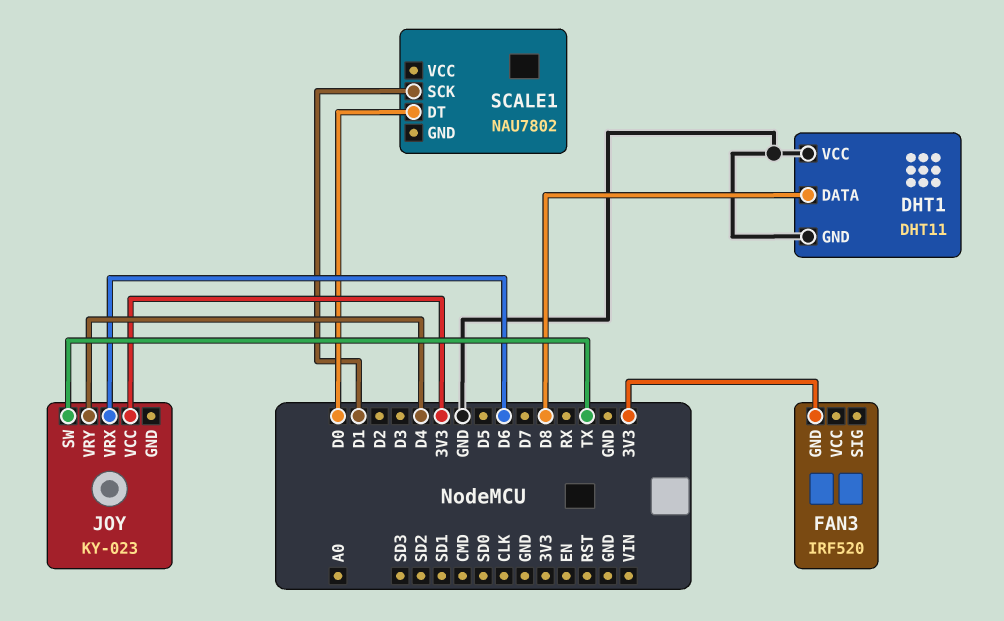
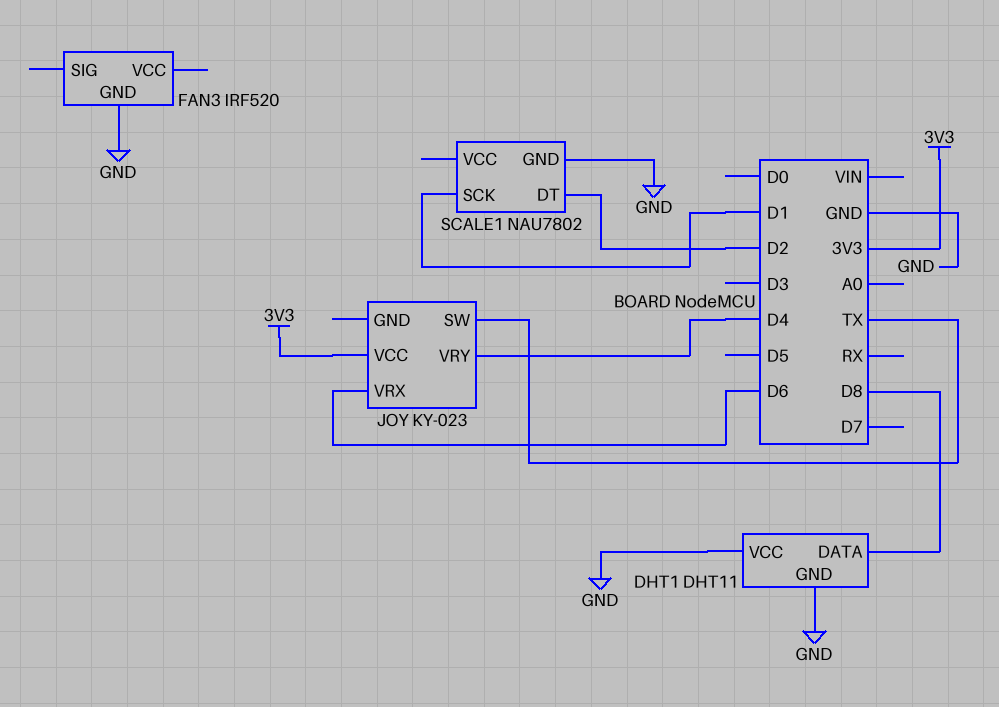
FAN3 pin GND: 3V3 -> GND
SCALE1 pin DT: D0 -> D2
SCALE1 pin GND: none -> GND

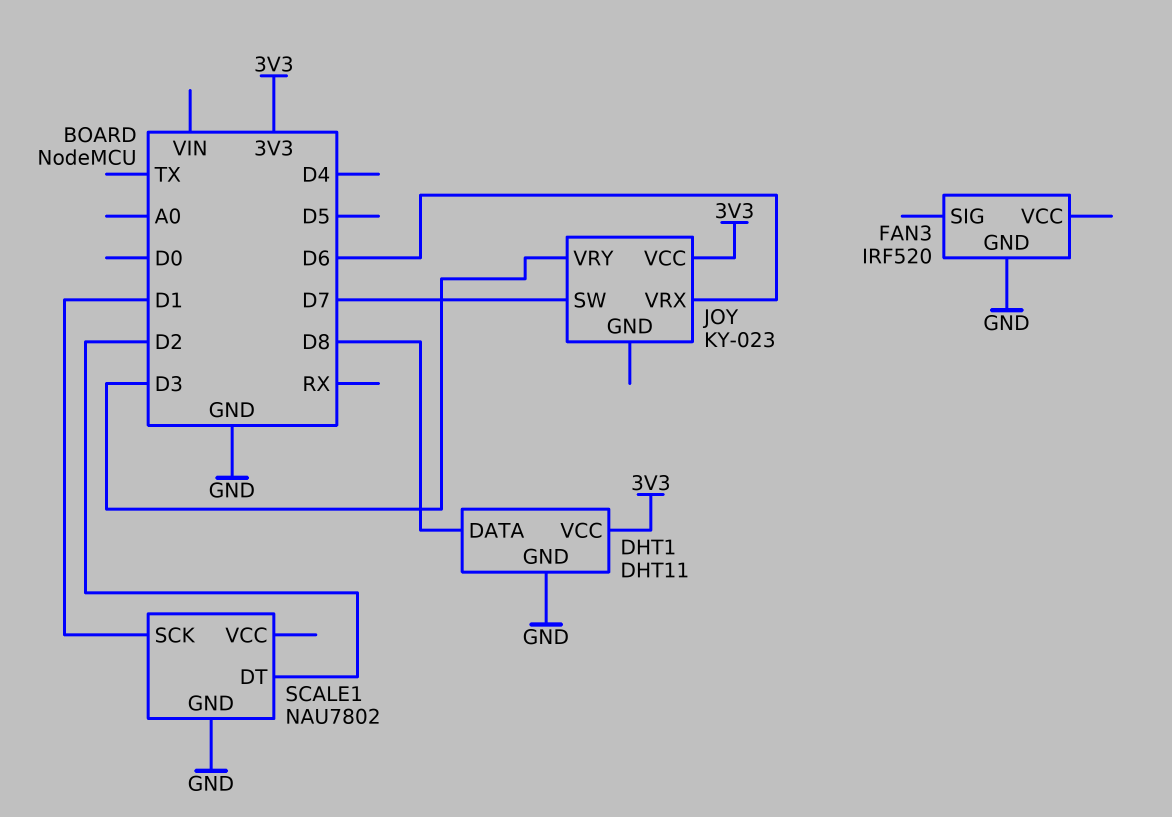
DHT1 pin VCC: GND -> 3V3
JOY pin SW: TX -> D7
JOY pin VRY: D4 -> D3

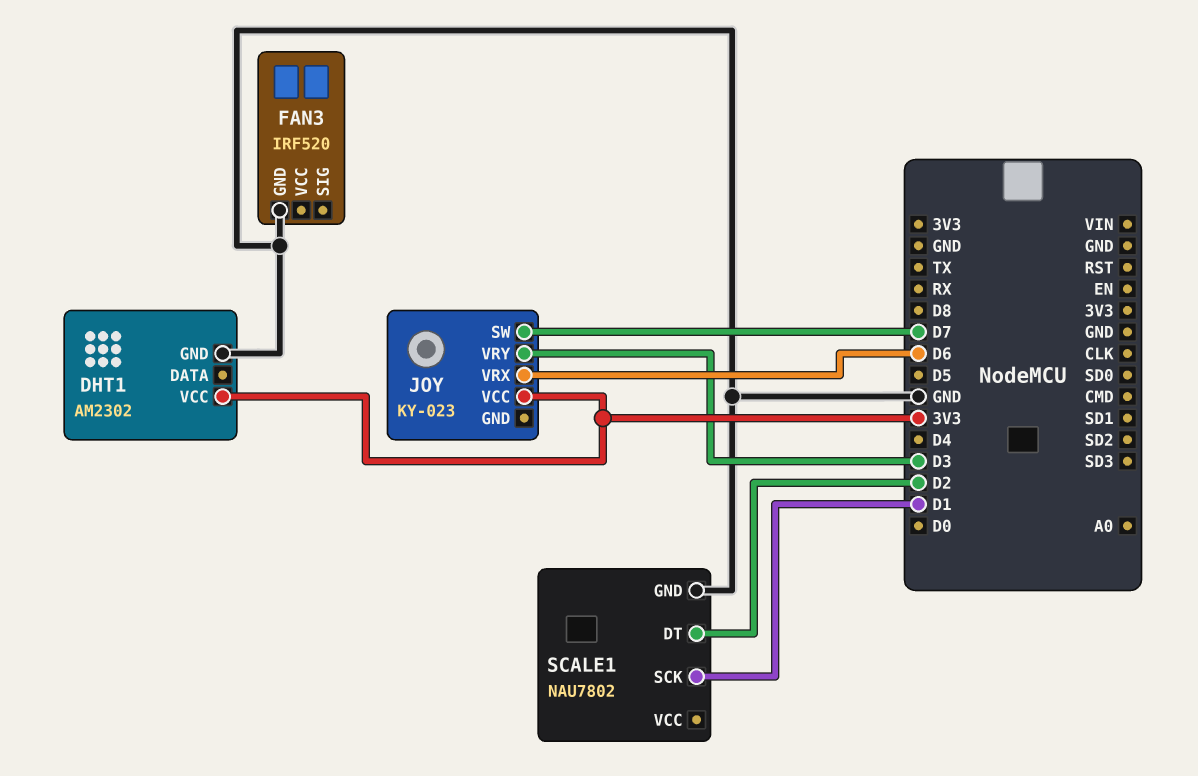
DHT1: DHT11 -> AM2302
DHT1 pin DATA: D8 -> none

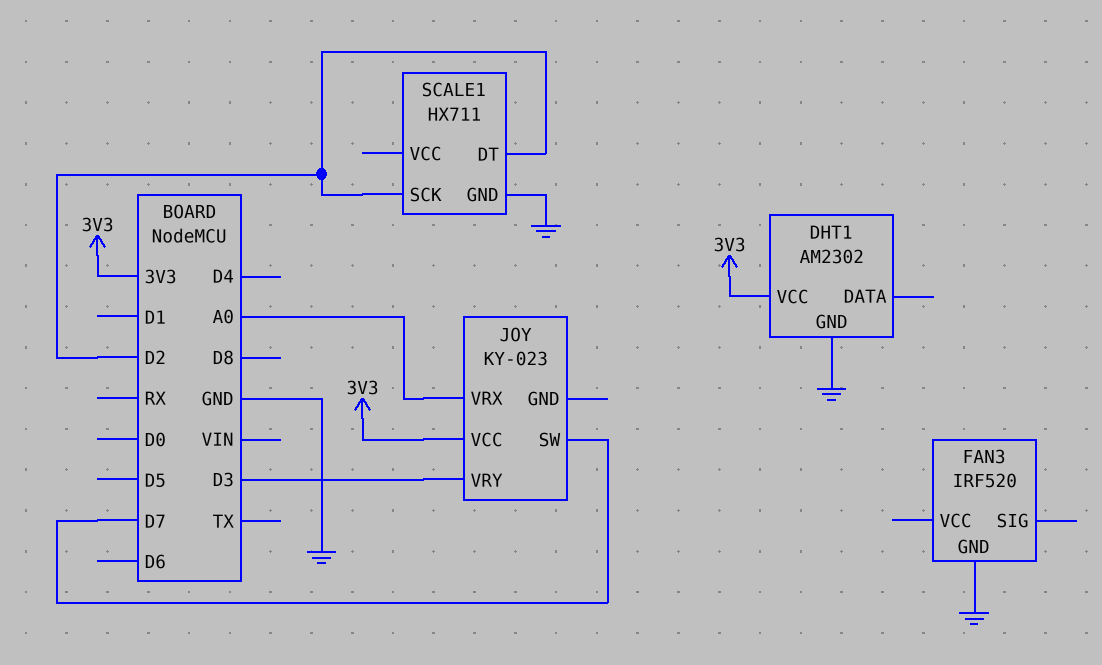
JOY pin VRX: D6 -> A0
SCALE1: NAU7802 -> HX711
SCALE1 pin SCK: D1 -> D2

